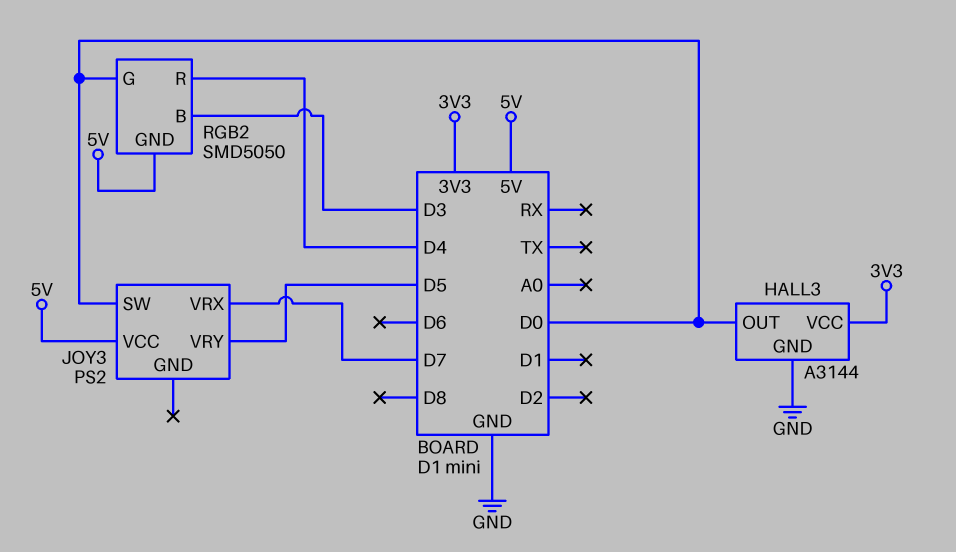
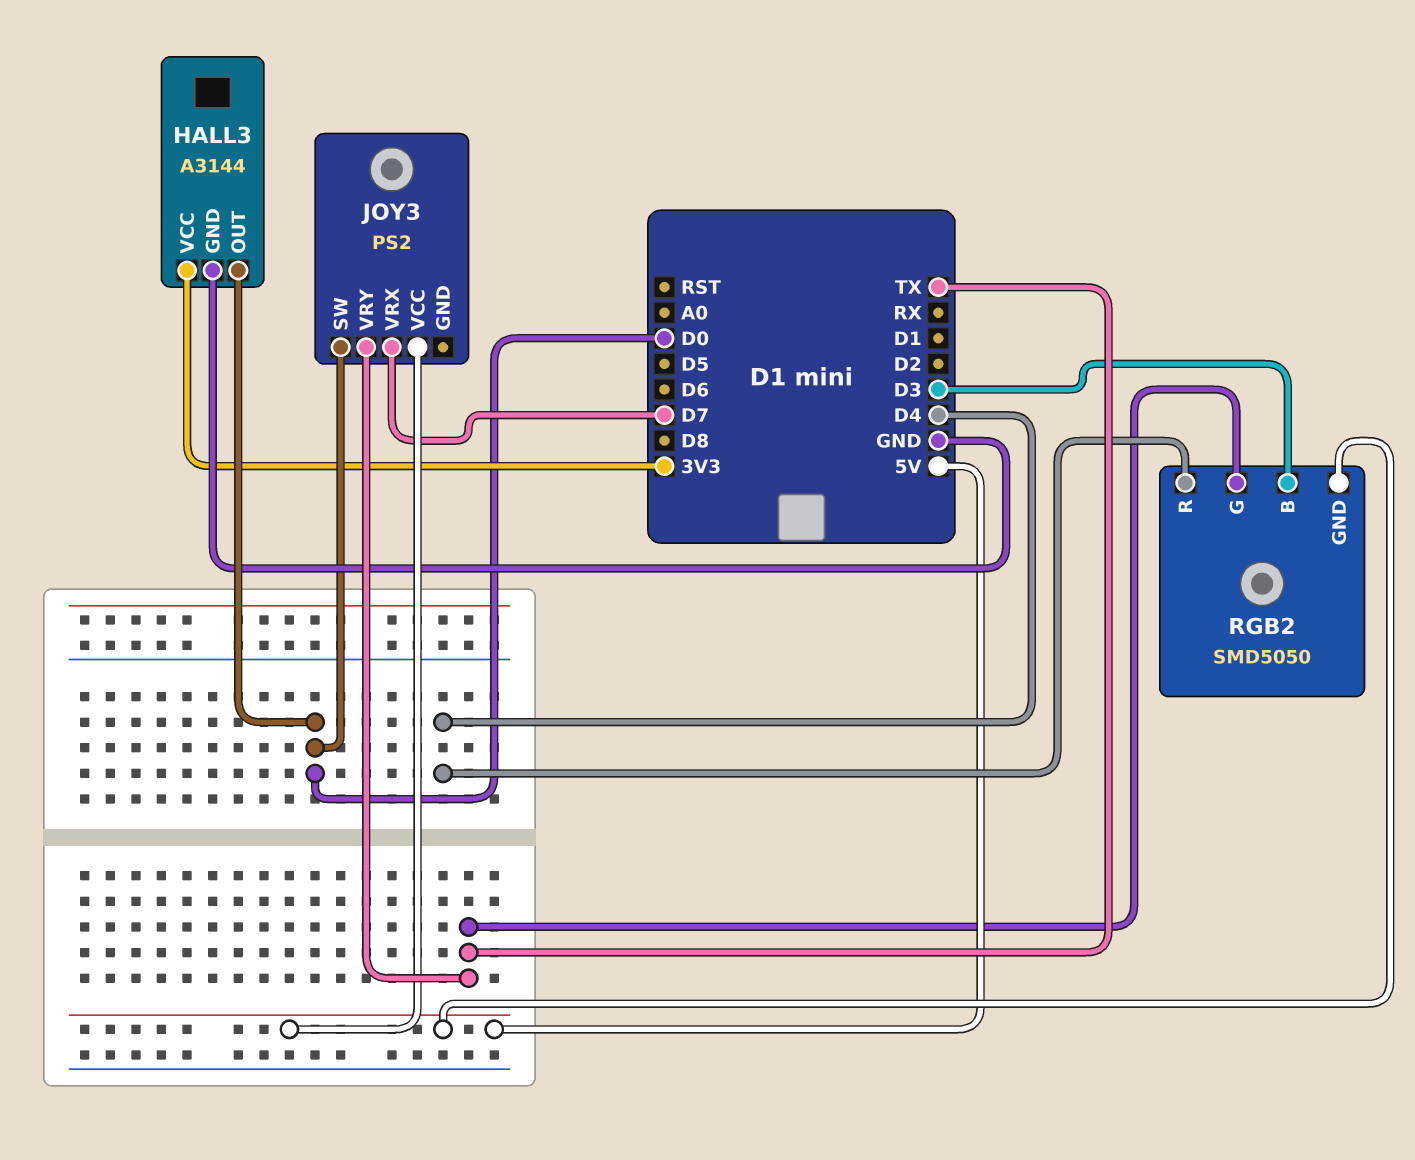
JOY3 pin VRY: D5 -> TX
RGB2 pin G: D0 -> TX

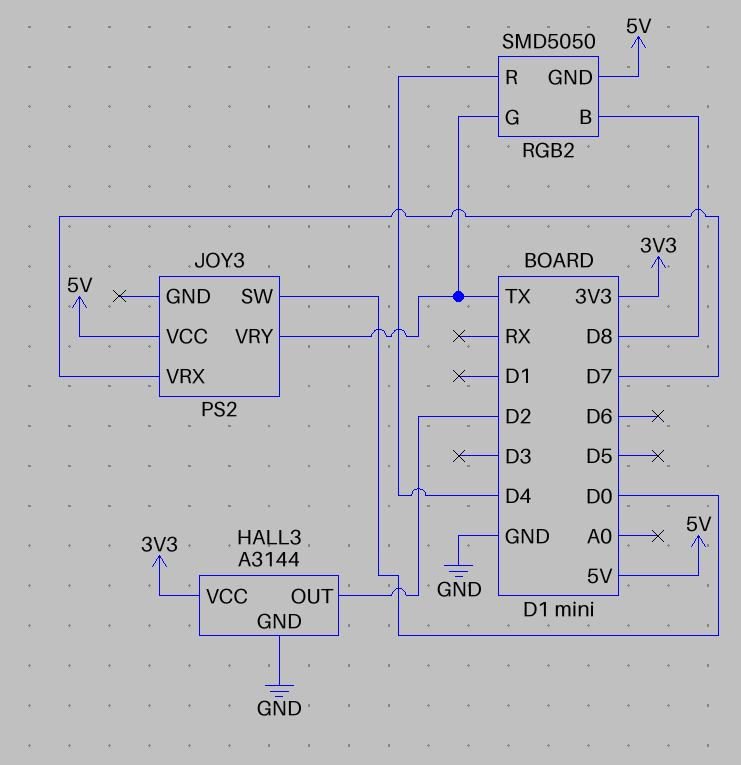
HALL3 pin OUT: D0 -> D2
RGB2 pin B: D3 -> D8

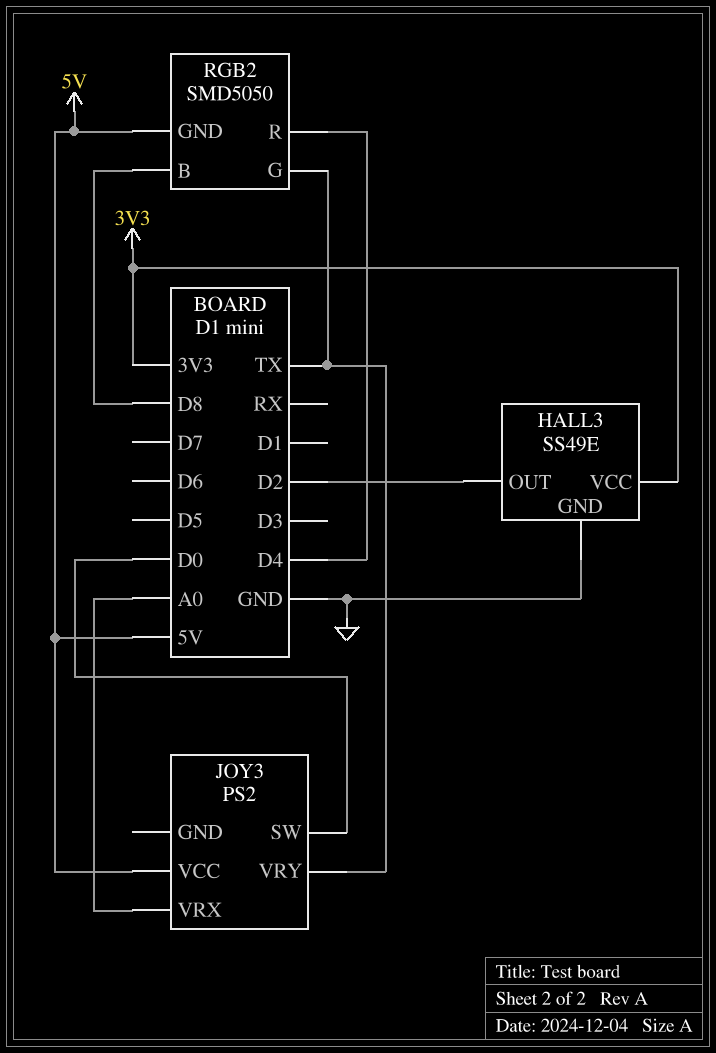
HALL3: A3144 -> SS49E
JOY3 pin VRX: D7 -> A0

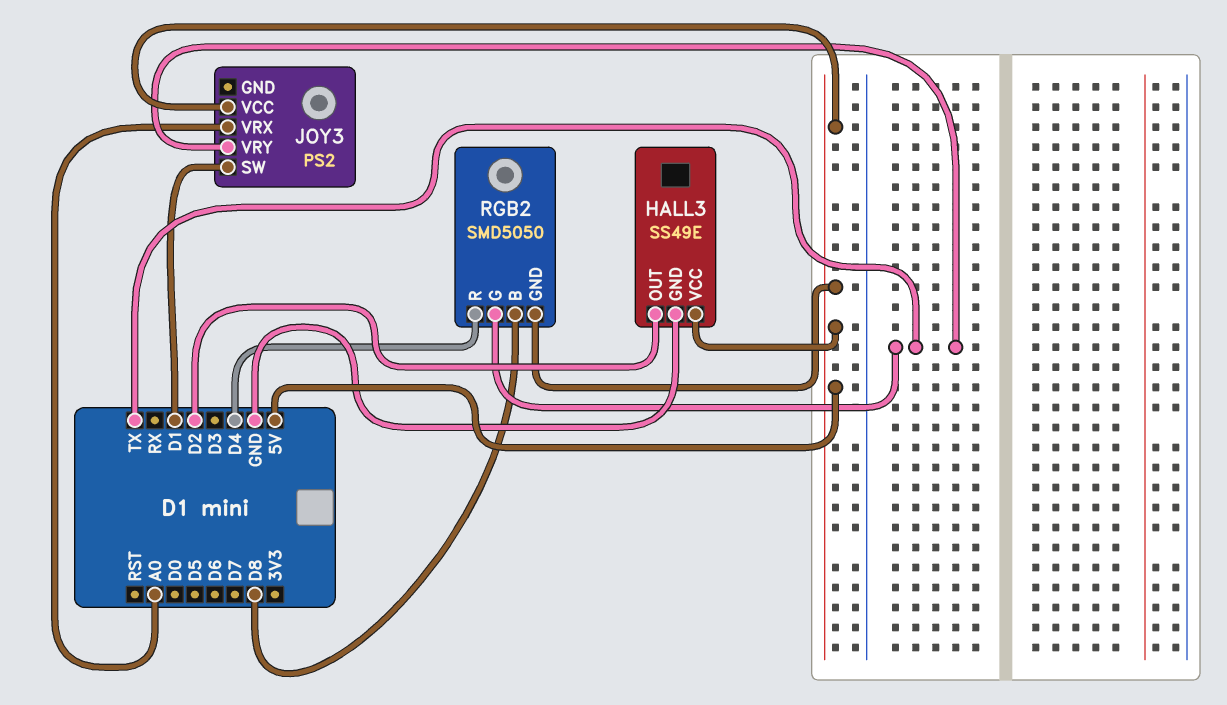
HALL3 pin VCC: 3V3 -> 5V
JOY3 pin SW: D0 -> D1

